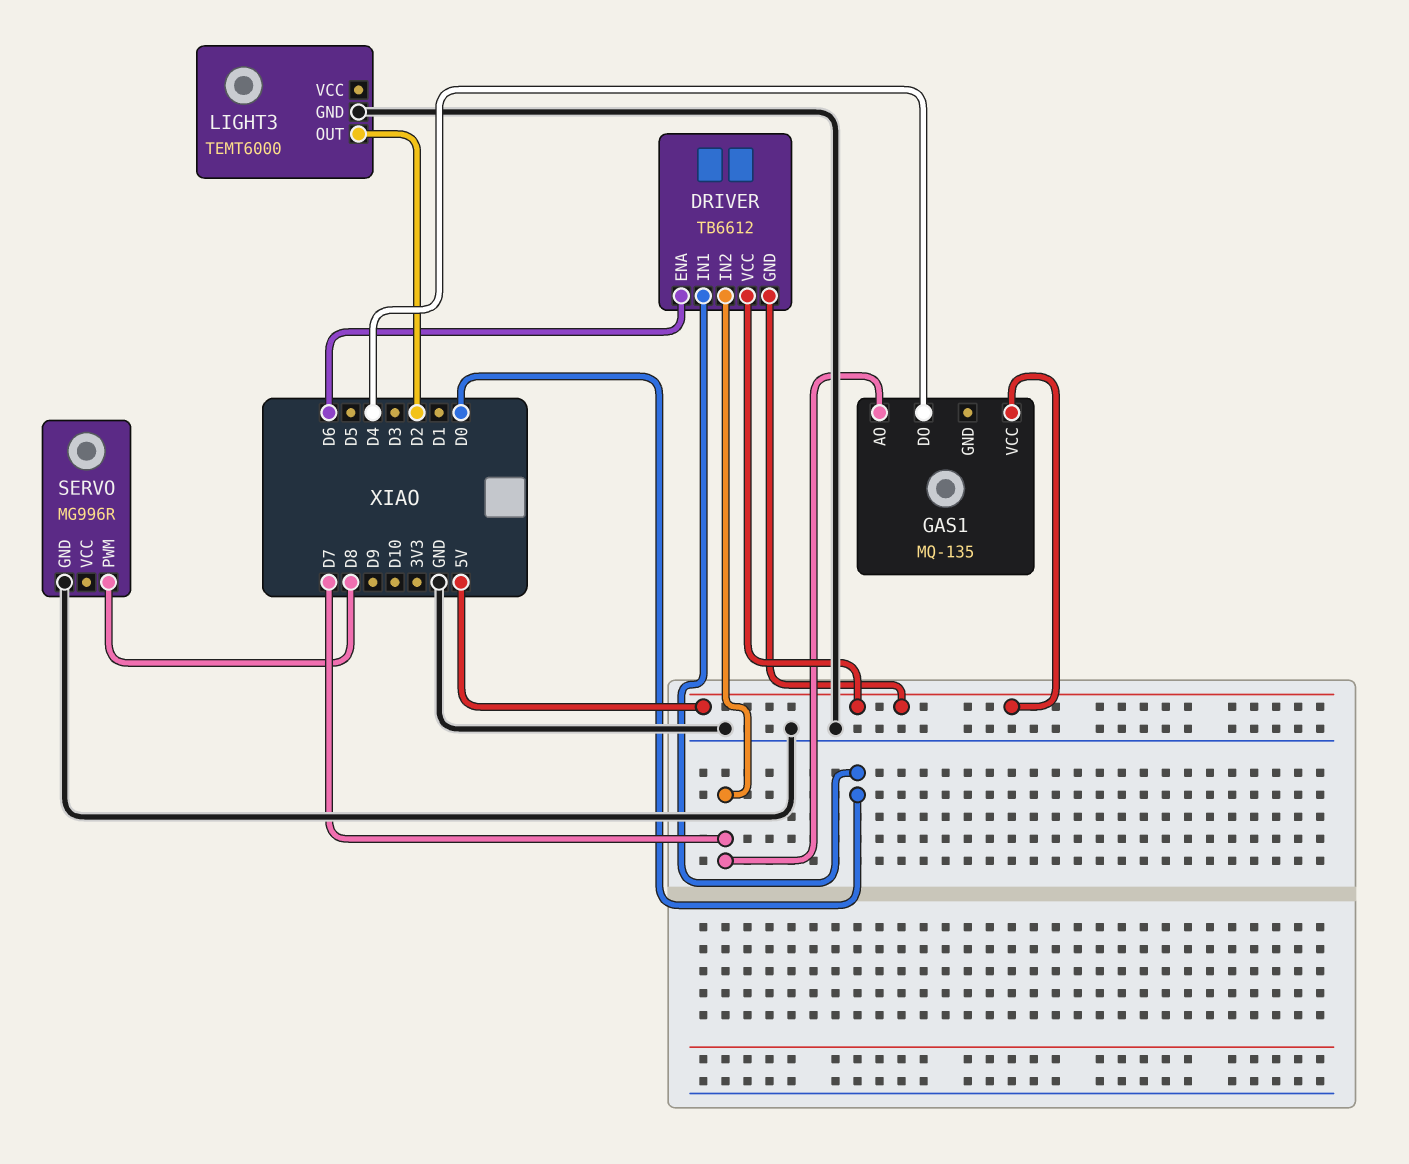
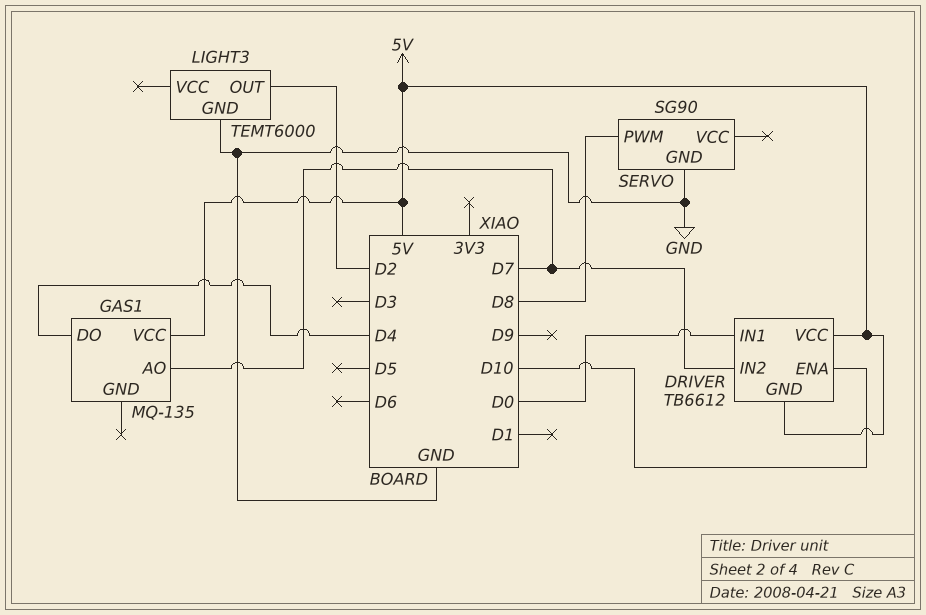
DRIVER pin ENA: D6 -> D10
SERVO: MG996R -> SG90

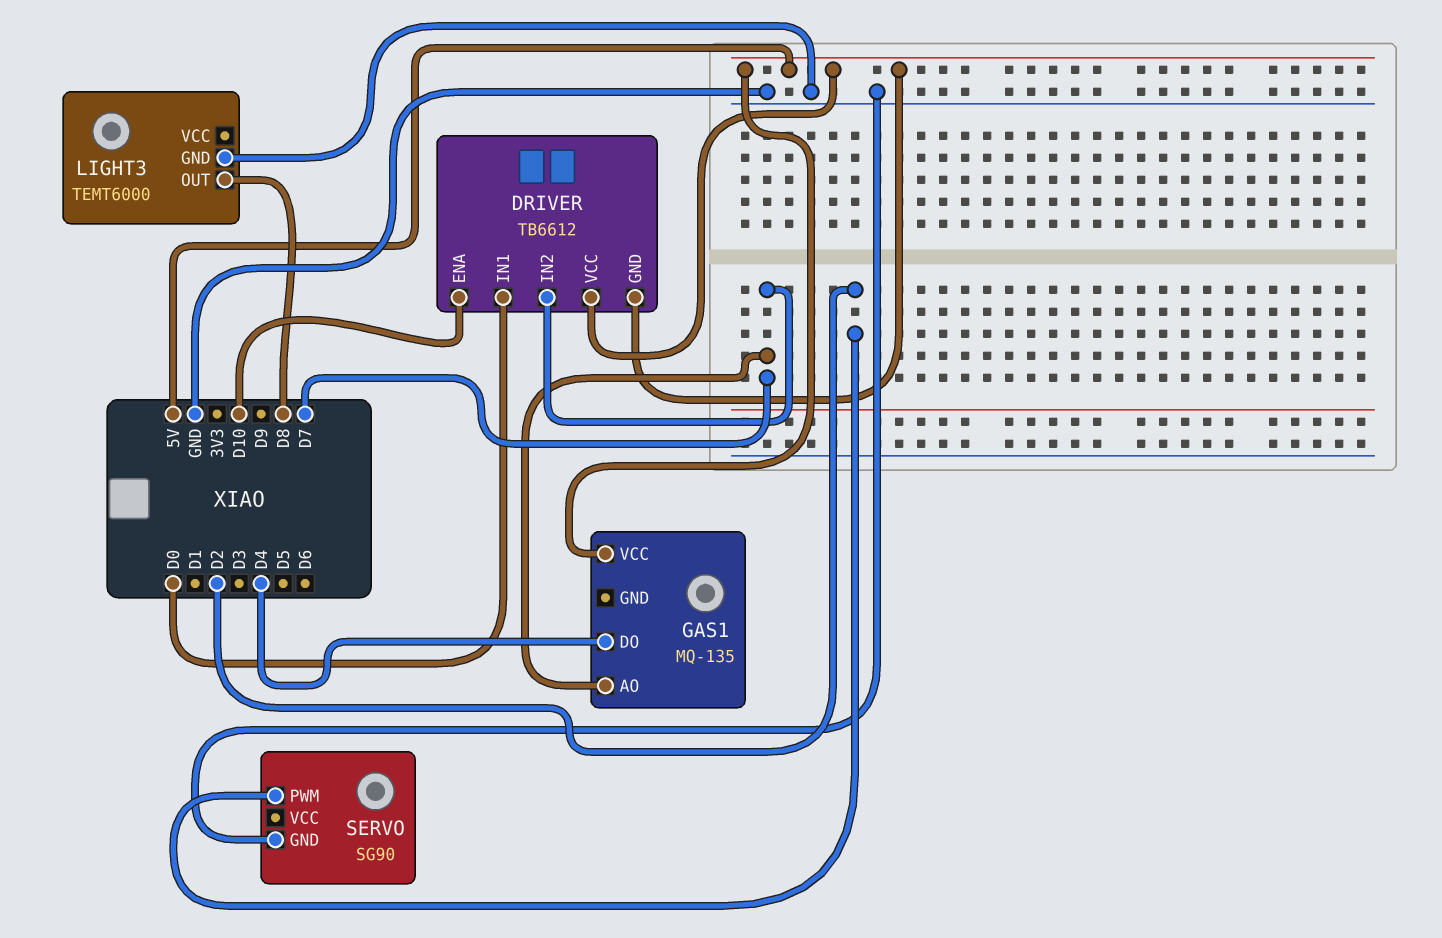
LIGHT3 pin OUT: D2 -> D8
SERVO pin PWM: D8 -> D2

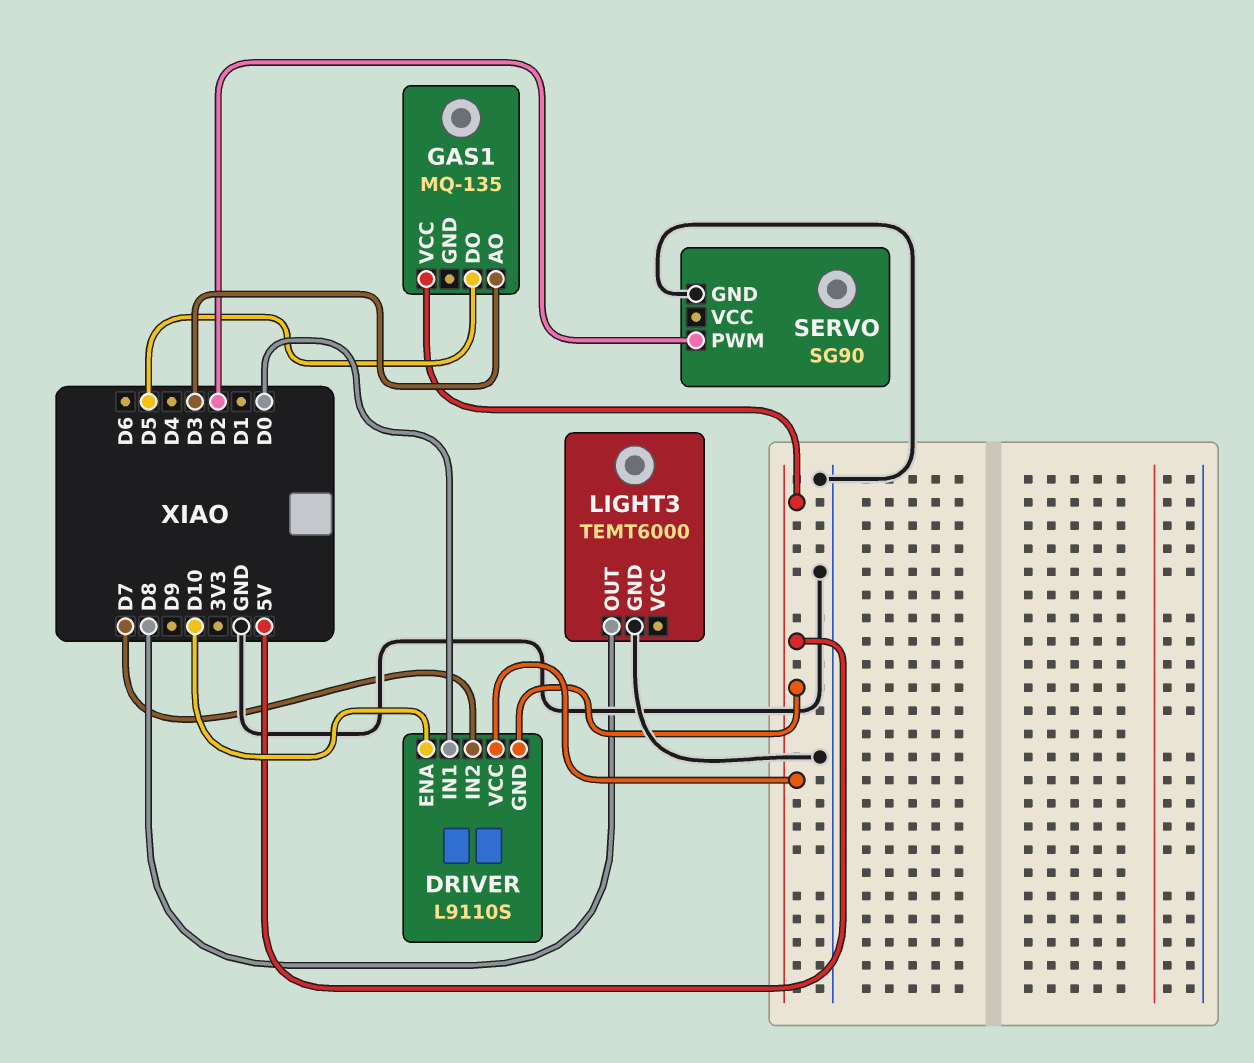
DRIVER: TB6612 -> L9110S
GAS1 pin AO: D7 -> D3
GAS1 pin DO: D4 -> D5

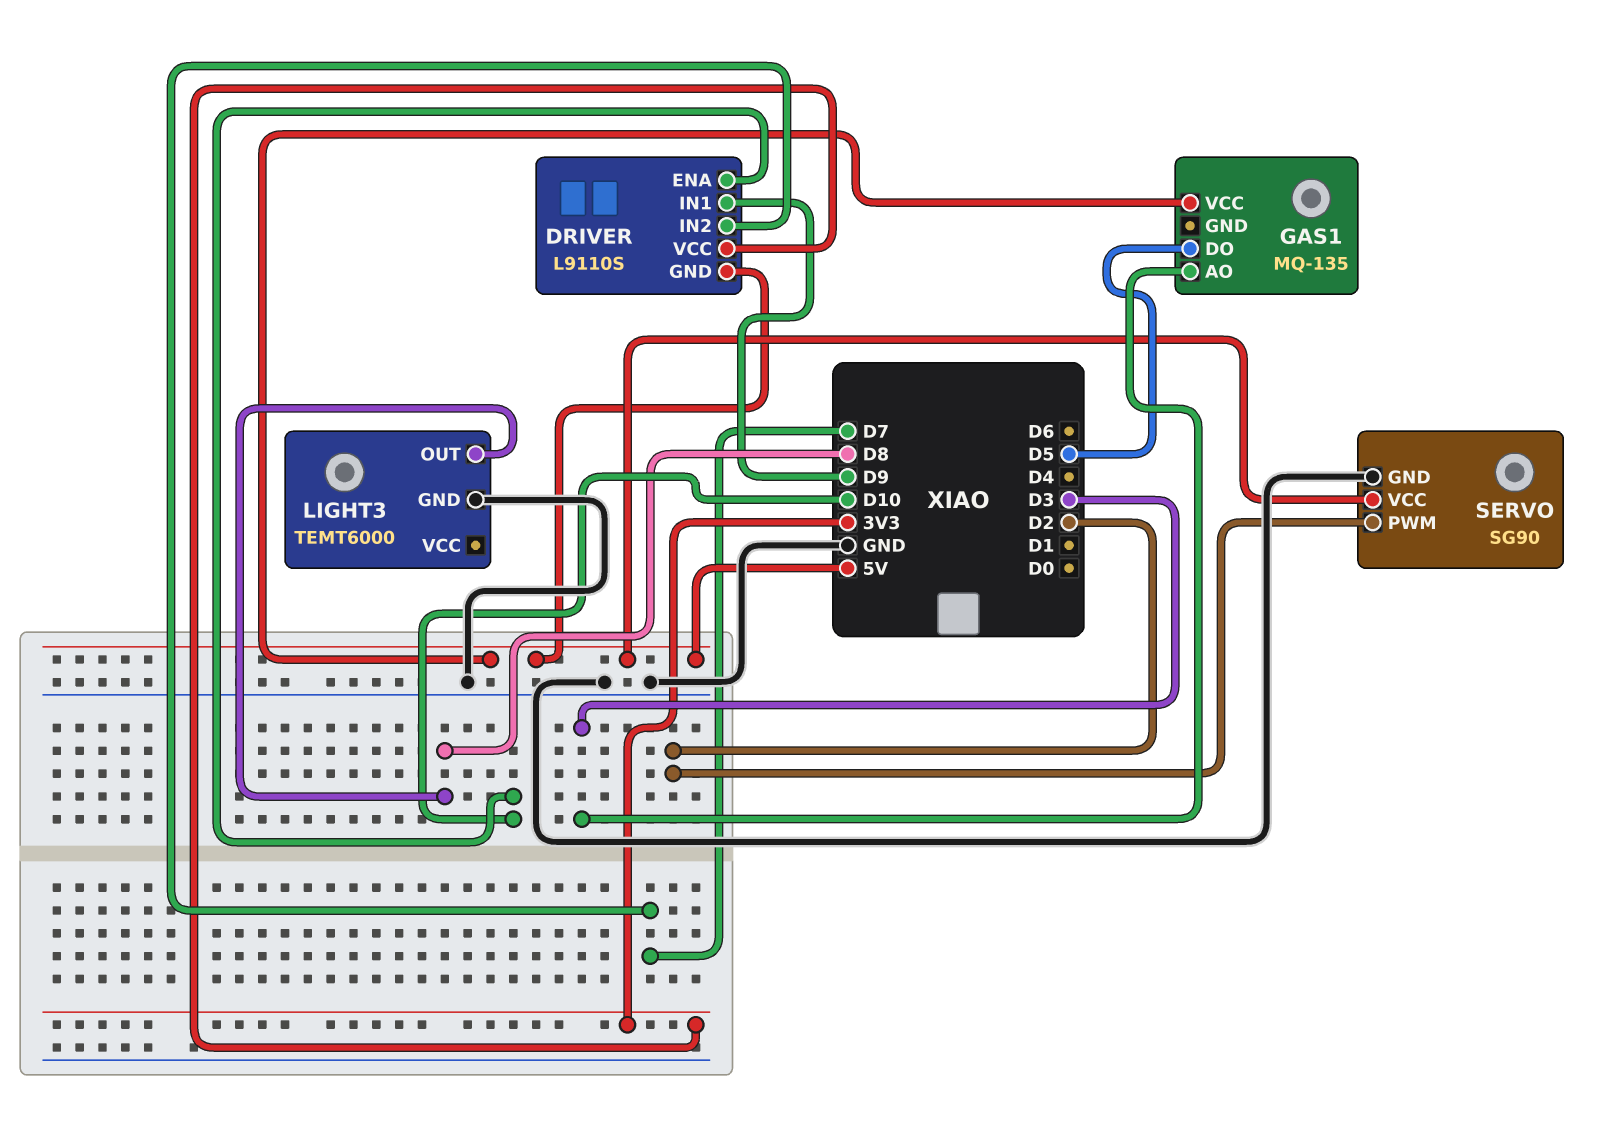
DRIVER pin IN1: D0 -> D9
DRIVER pin VCC: 5V -> 3V3
SERVO pin VCC: none -> 5V

